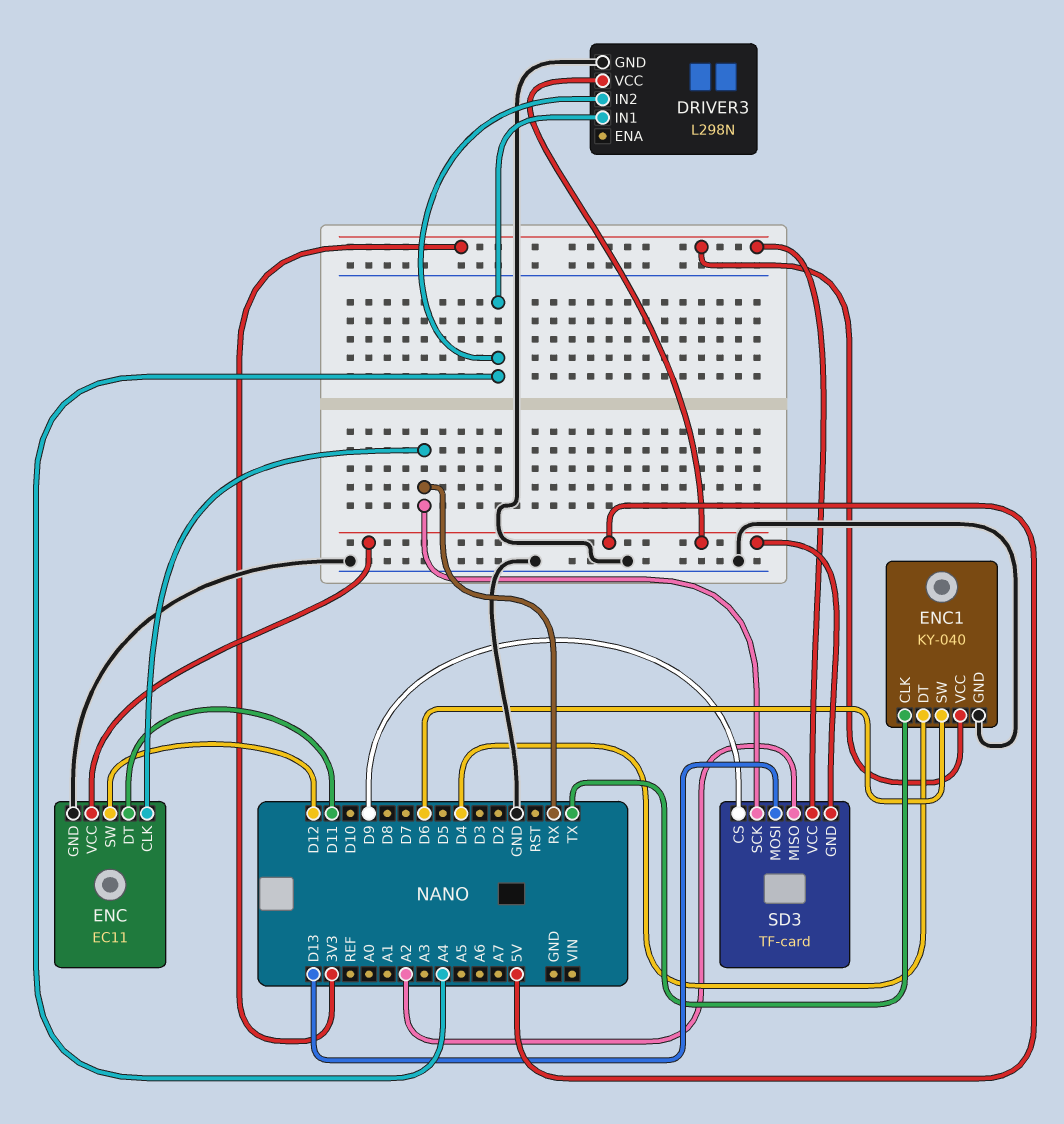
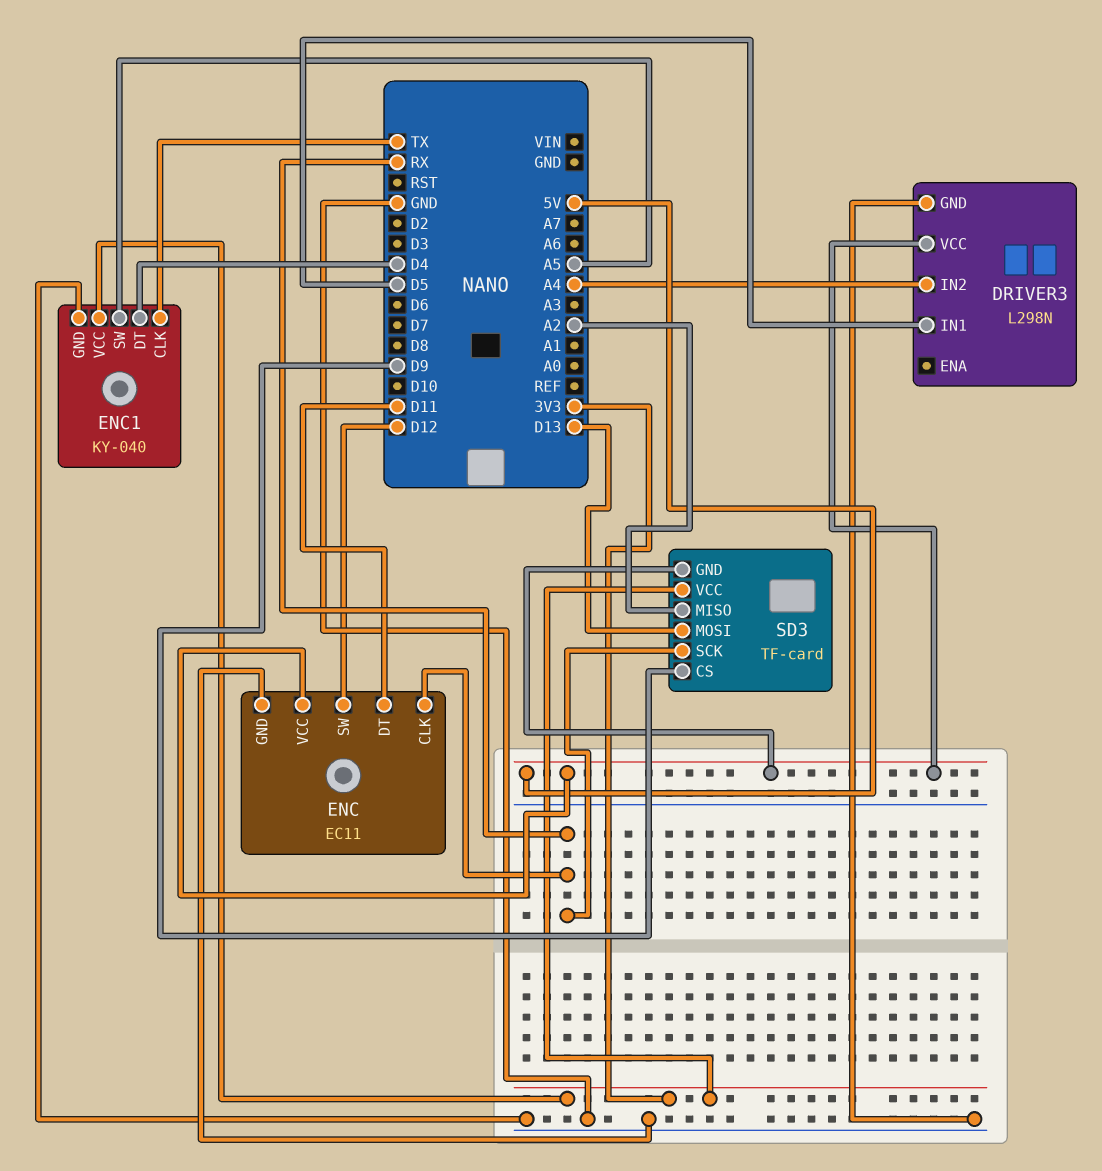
DRIVER3 pin IN1: A4 -> D5
ENC1 pin SW: D6 -> A5

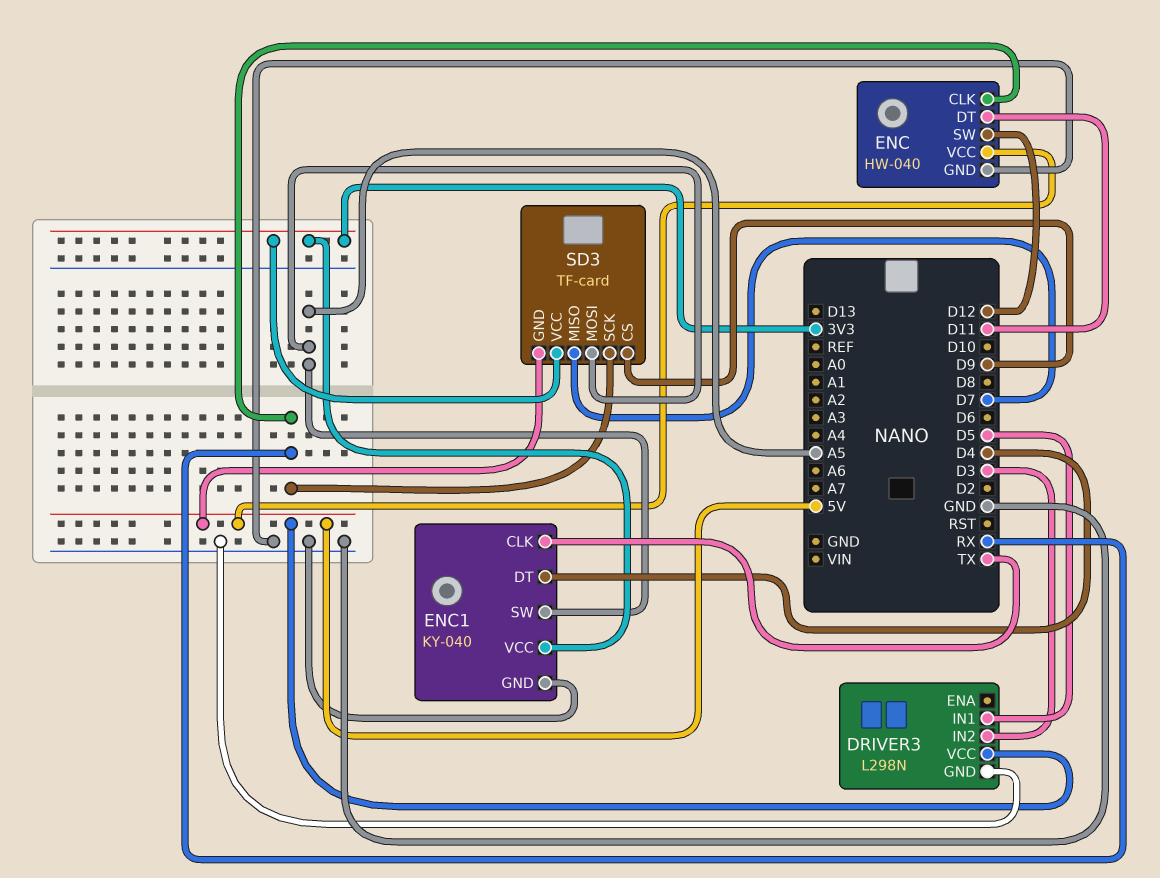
DRIVER3 pin IN2: A4 -> D3
ENC: EC11 -> HW-040
SD3 pin MISO: A2 -> D7
SD3 pin MOSI: D13 -> A5

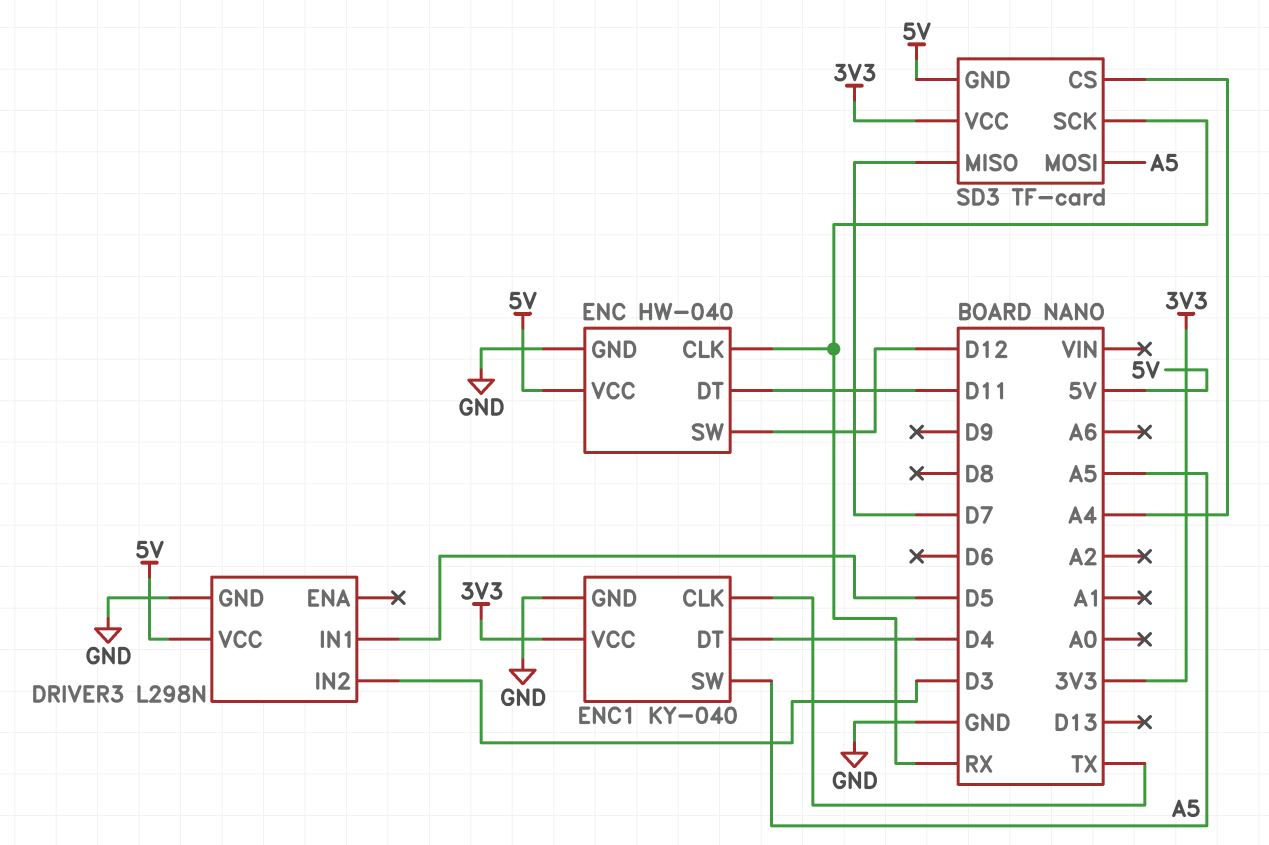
SD3 pin CS: D9 -> A4

